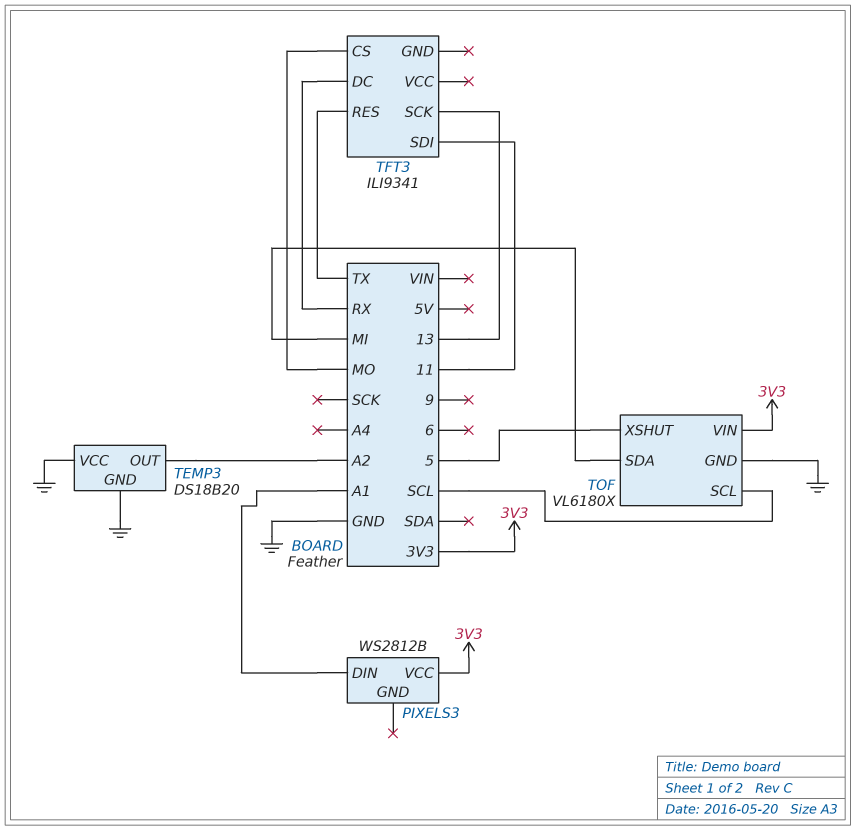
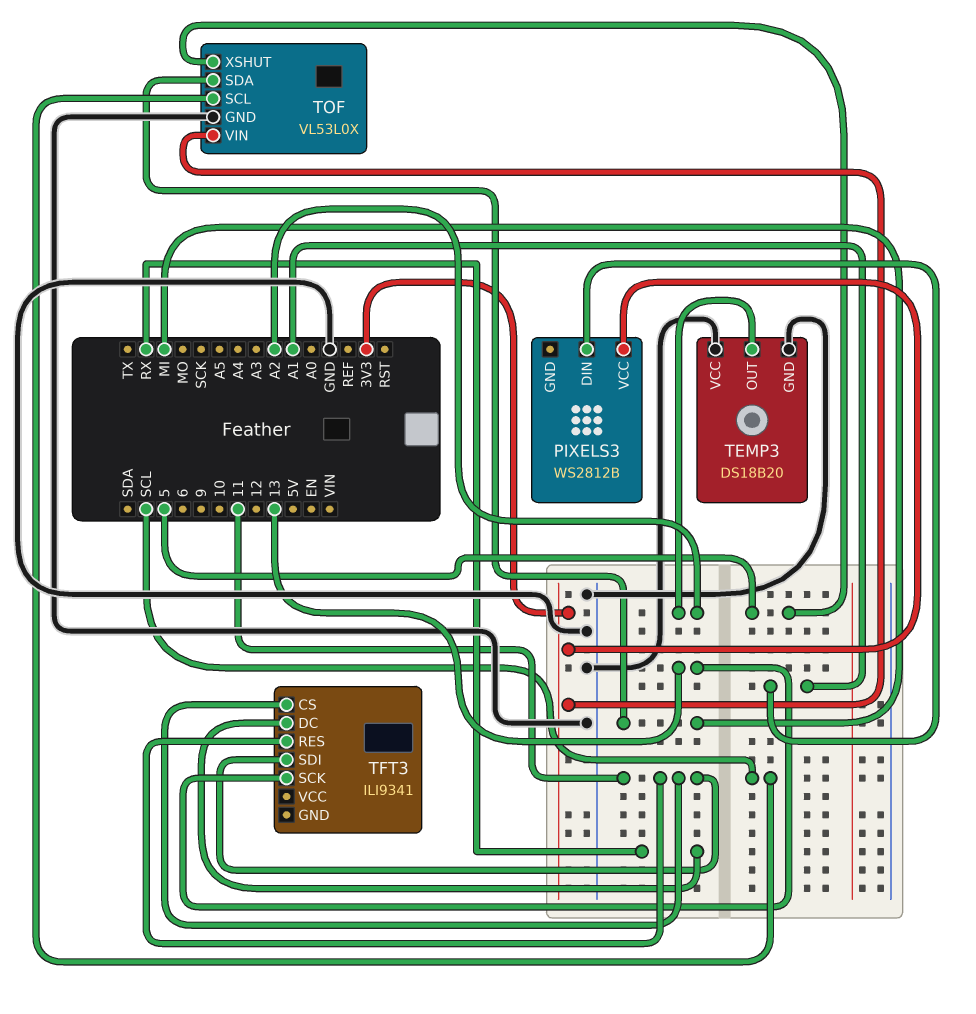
TFT3 pin CS: MO -> 11
TFT3 pin RES: TX -> 11
TOF: VL6180X -> VL53L0X

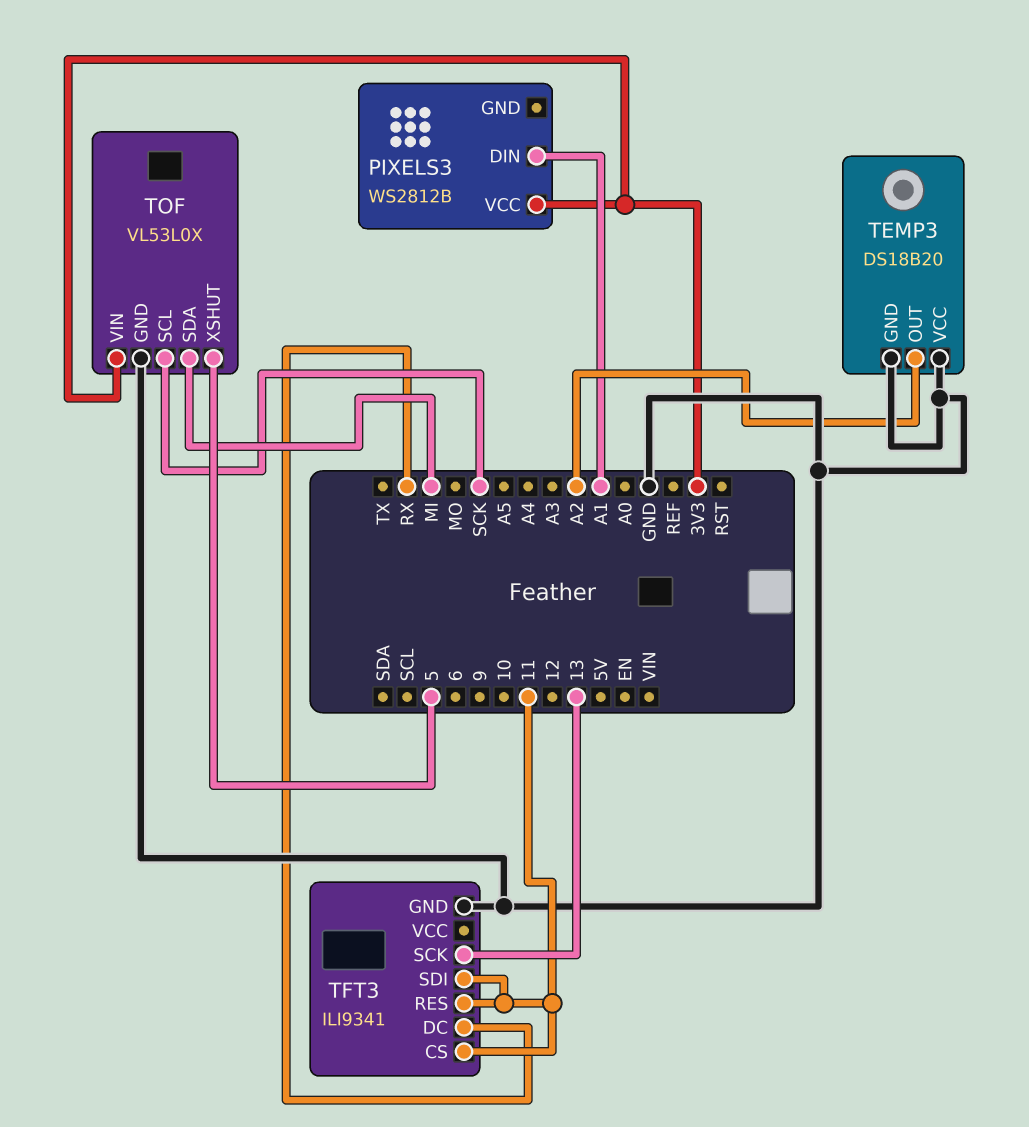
TFT3 pin GND: none -> GND
TOF pin SCL: SCL -> SCK

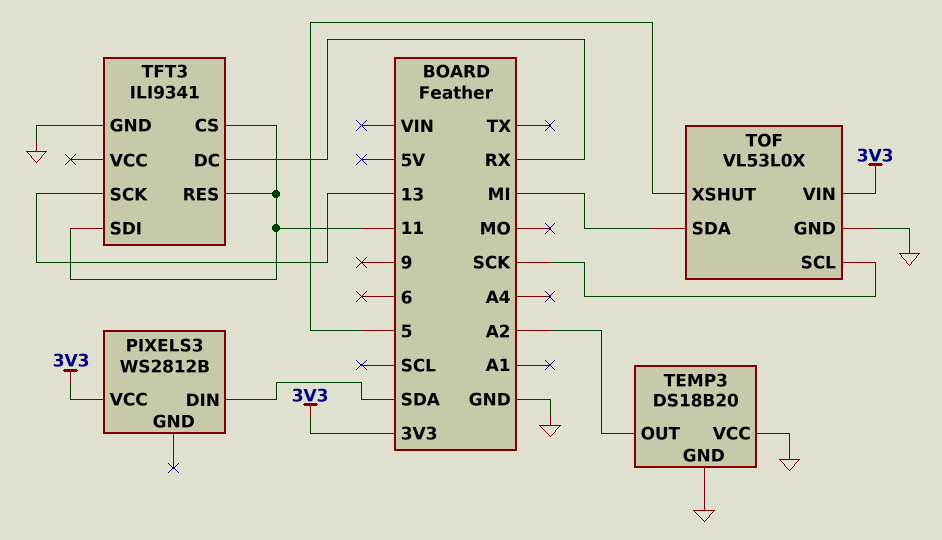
PIXELS3 pin DIN: A1 -> SDA

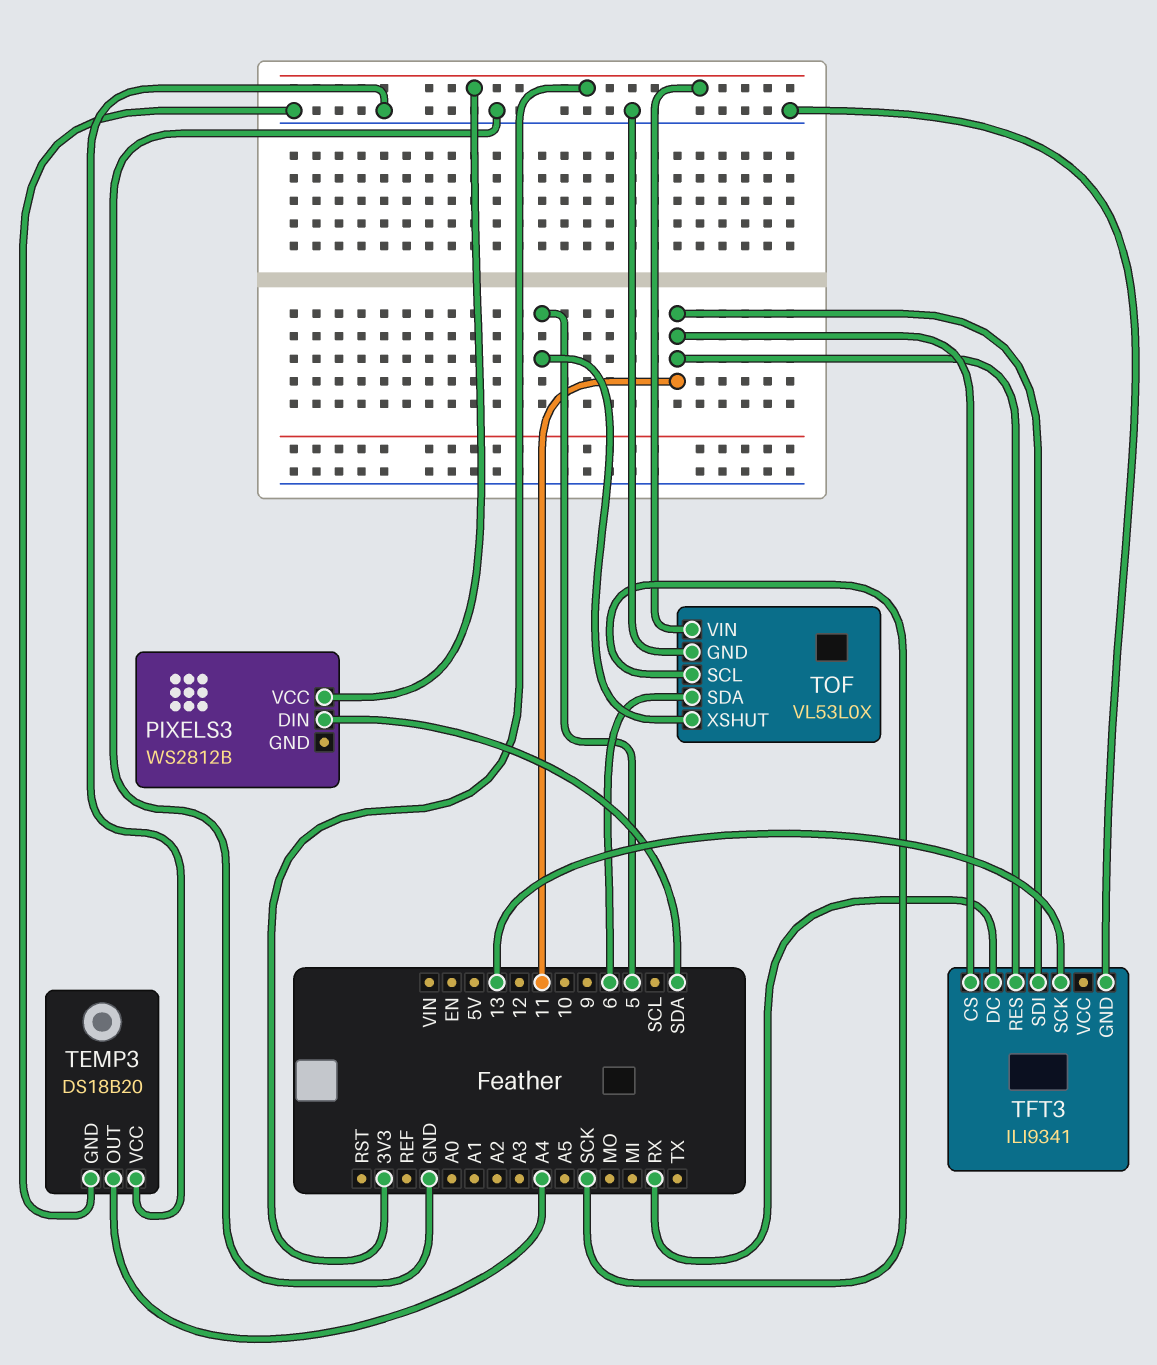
TEMP3 pin OUT: A2 -> A4
TOF pin SDA: MI -> 6

